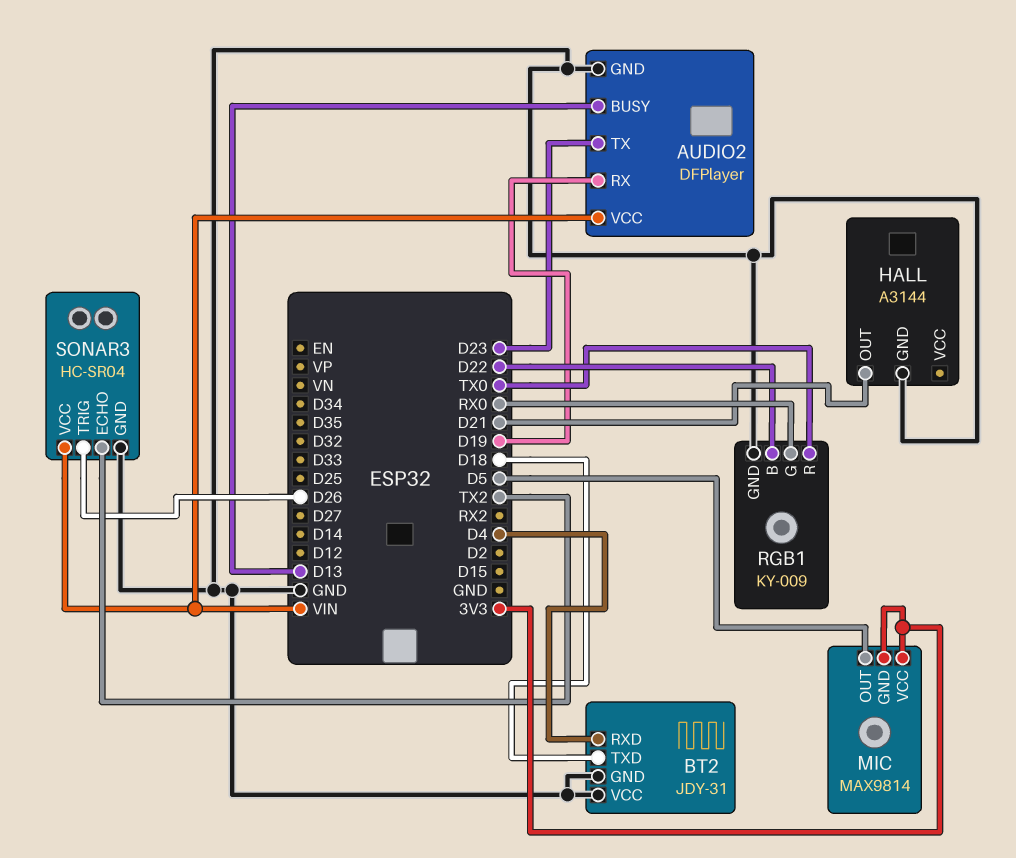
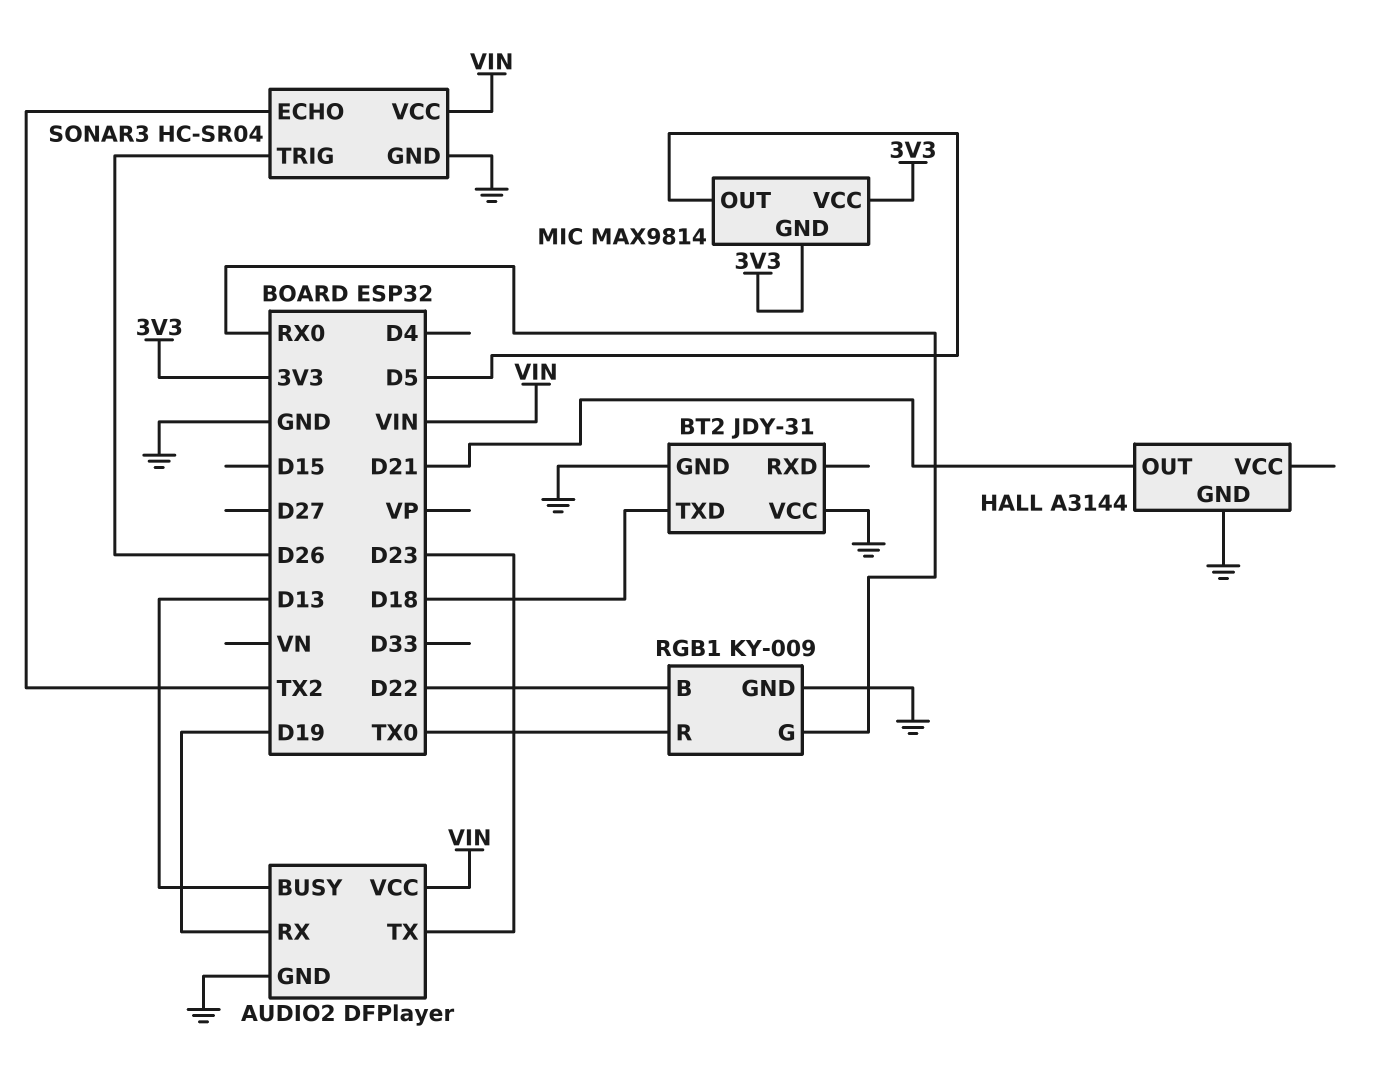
BT2 pin RXD: D4 -> none

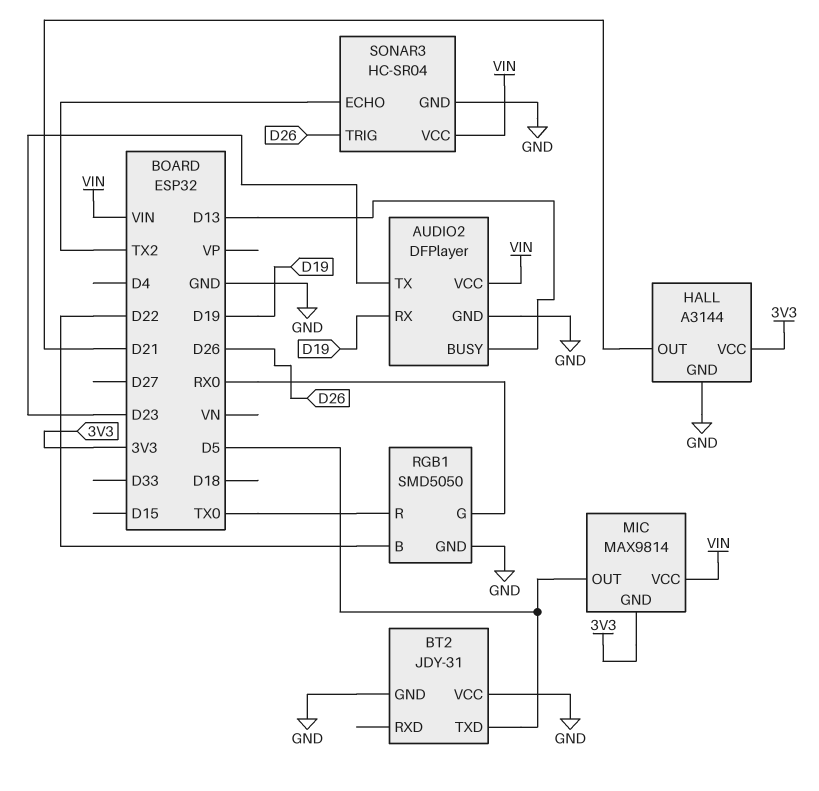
BT2 pin TXD: D18 -> D5
HALL pin VCC: none -> 3V3
MIC pin VCC: 3V3 -> VIN
RGB1: KY-009 -> SMD5050

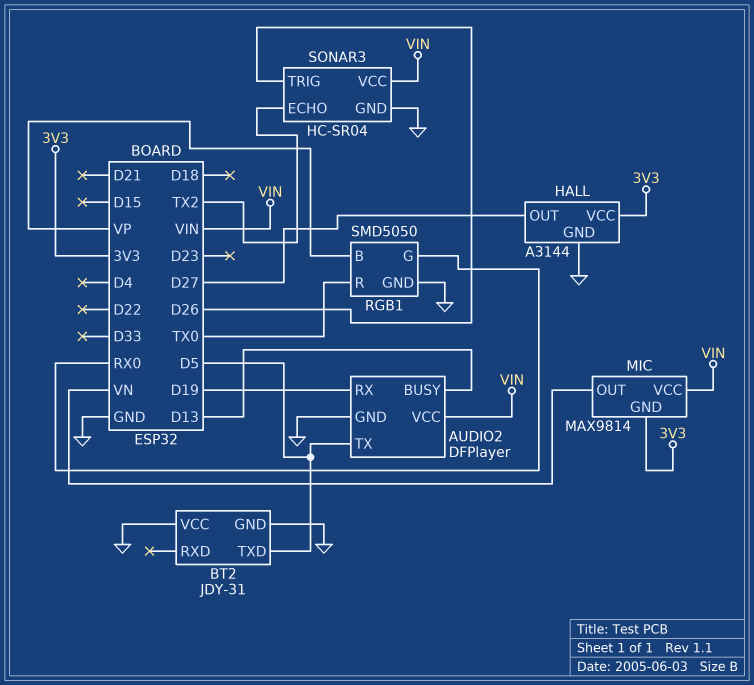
AUDIO2 pin TX: D23 -> D5
HALL pin OUT: D21 -> D27
MIC pin OUT: D5 -> VN
RGB1 pin B: D22 -> VP

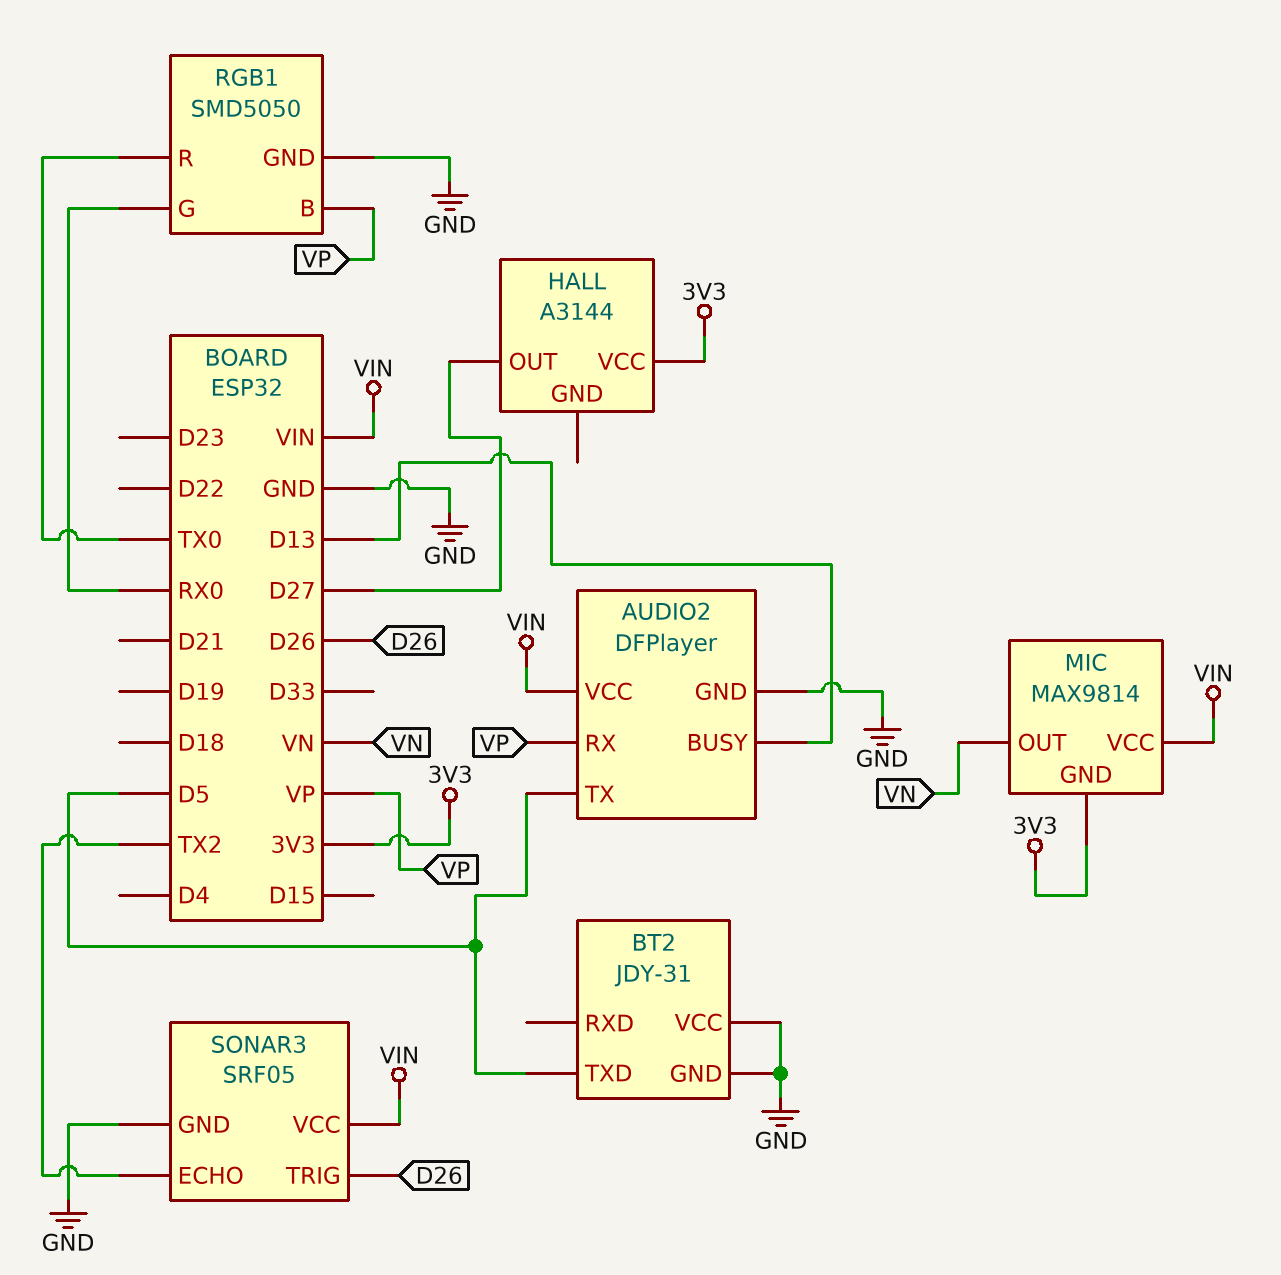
AUDIO2 pin RX: D19 -> VP
HALL pin GND: GND -> none
SONAR3: HC-SR04 -> SRF05

